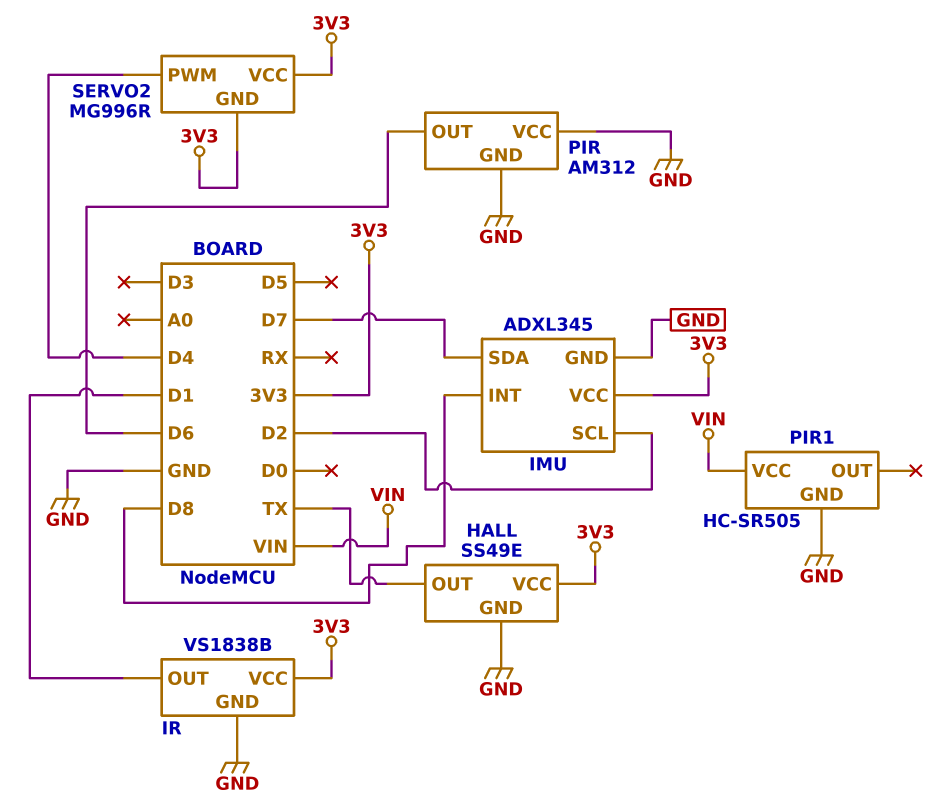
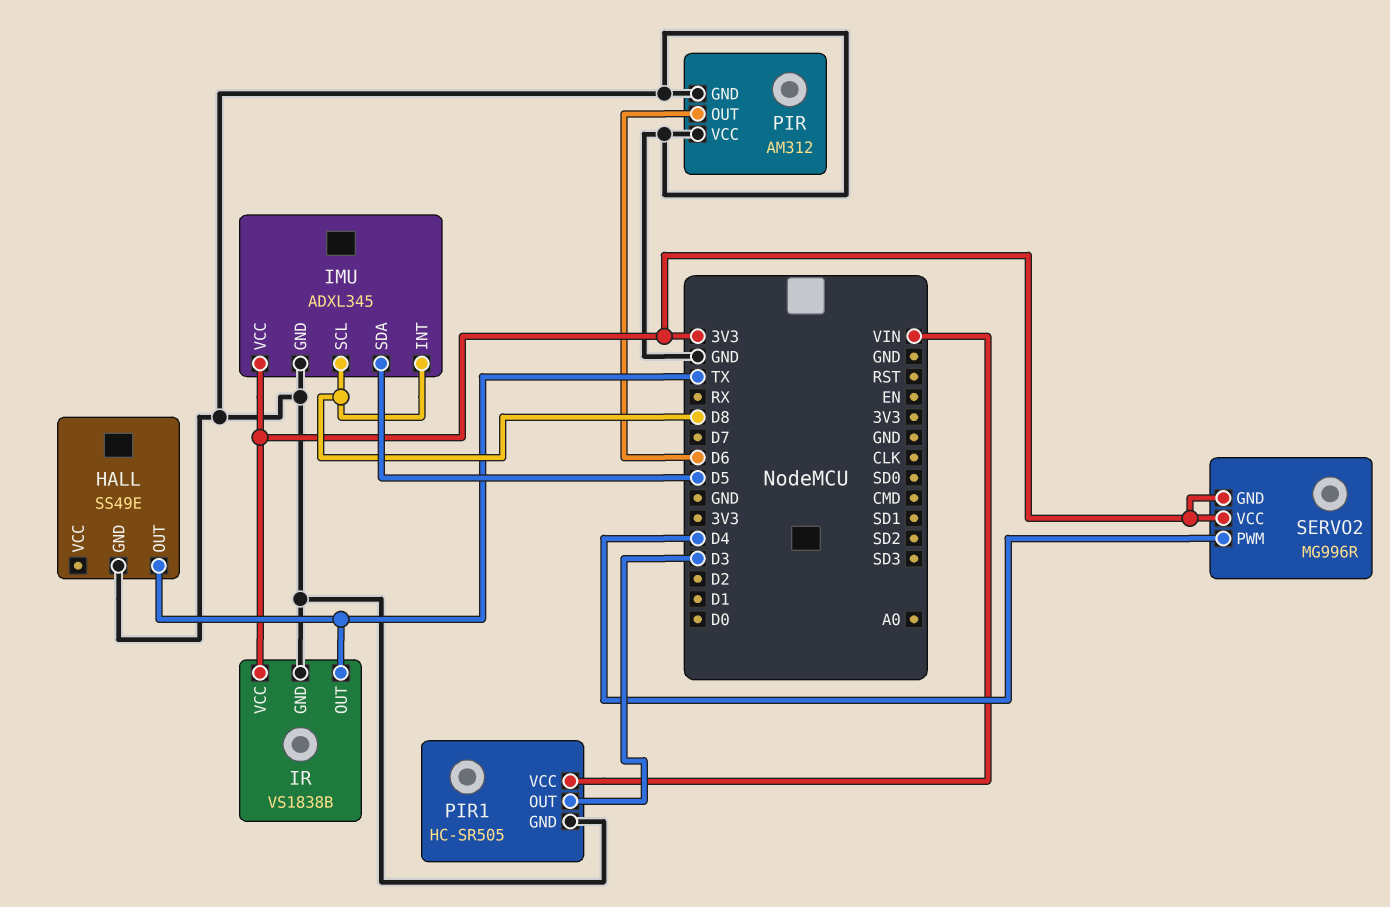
HALL pin VCC: 3V3 -> none
IMU pin SCL: D2 -> D8
IMU pin SDA: D7 -> D5
IR pin OUT: D1 -> TX
PIR1 pin OUT: none -> D3

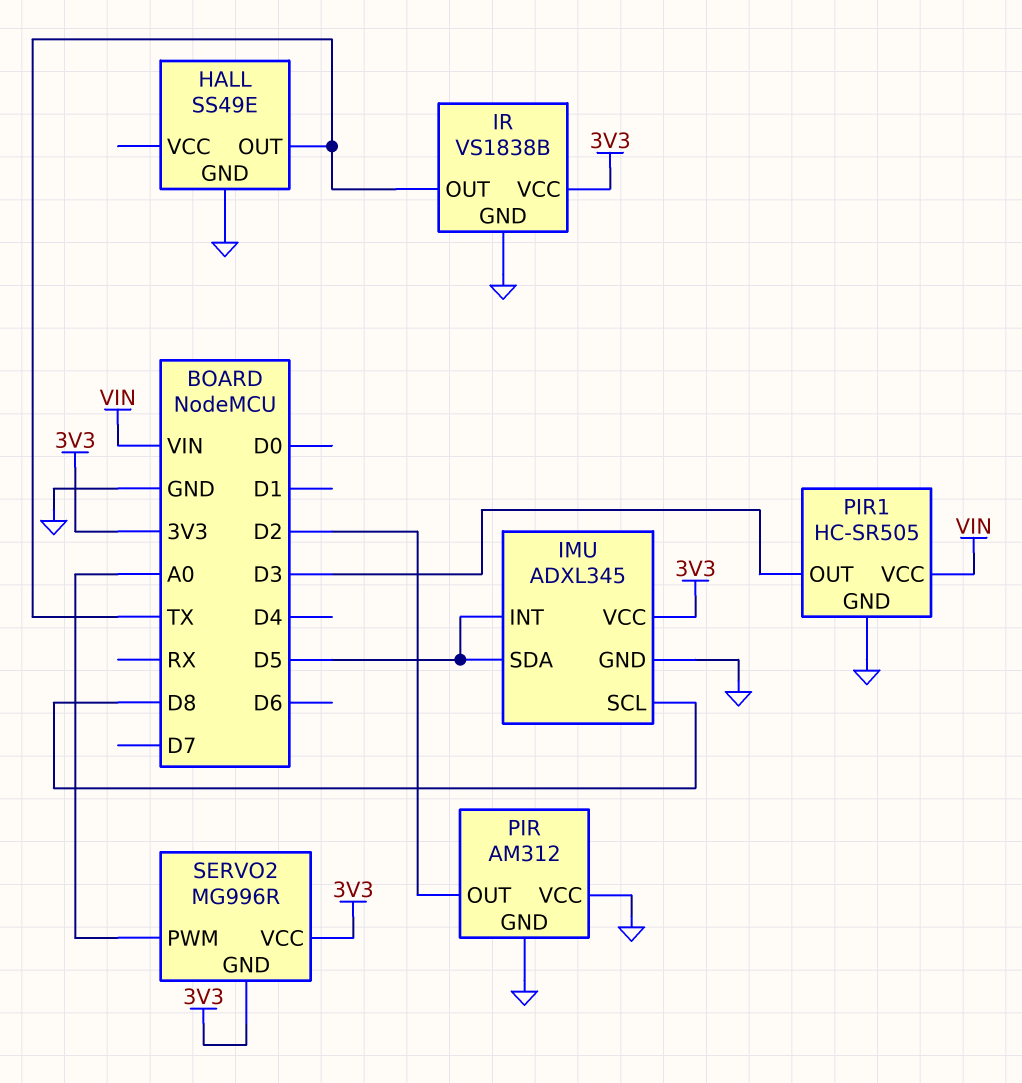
IMU pin INT: D8 -> D5
PIR pin OUT: D6 -> D2
SERVO2 pin PWM: D4 -> A0

